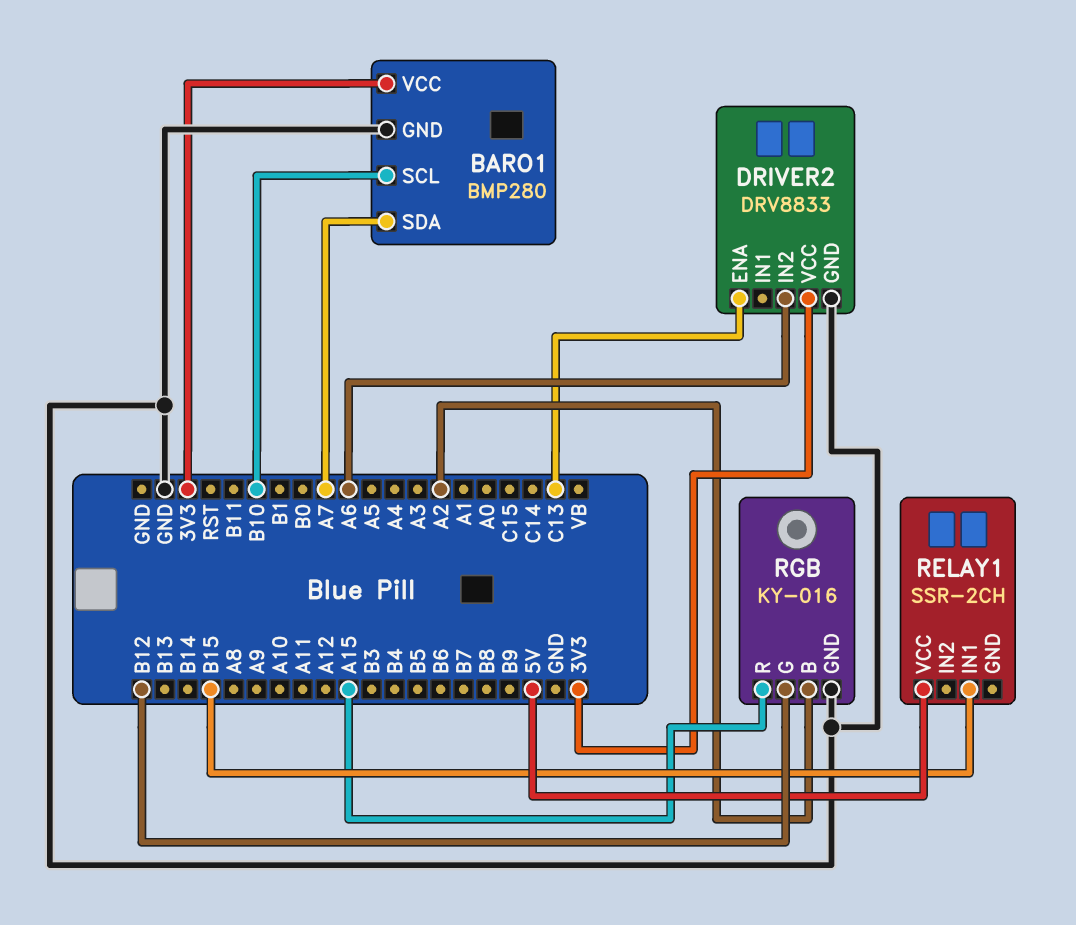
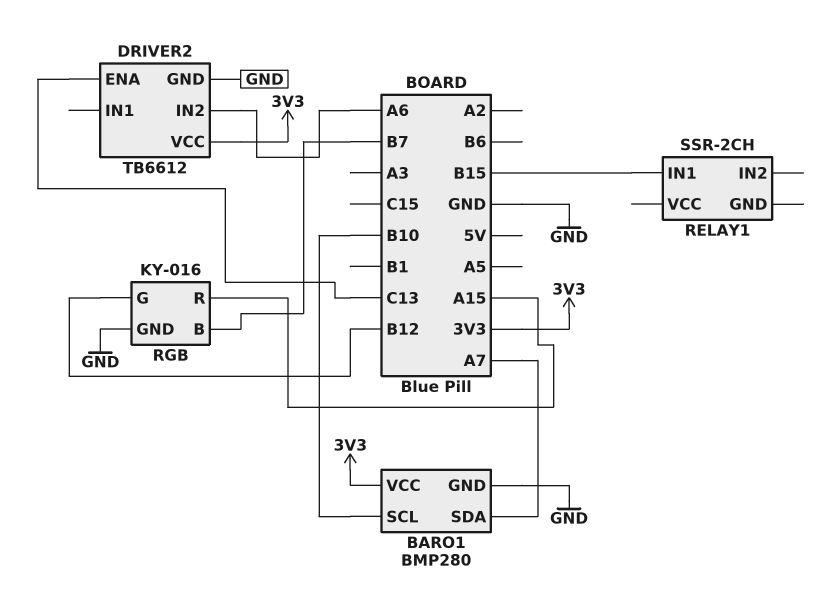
DRIVER2: DRV8833 -> TB6612
RELAY1 pin VCC: 5V -> none
RGB pin B: A2 -> B7

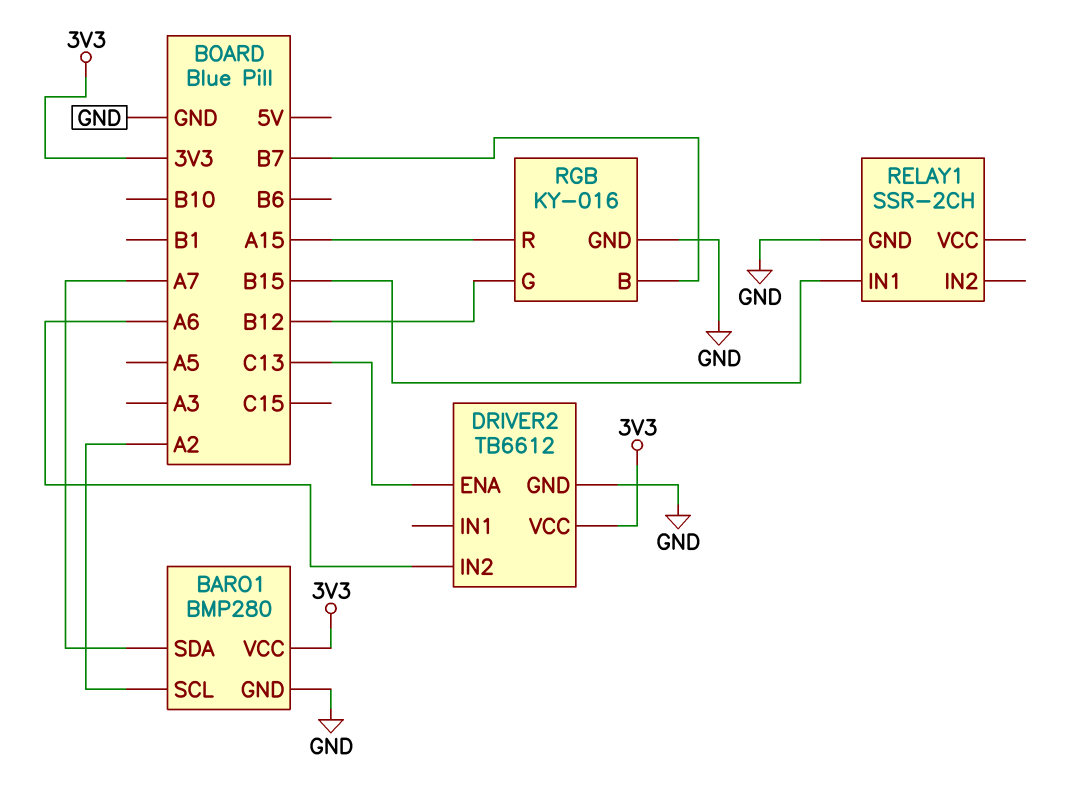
BARO1 pin SCL: B10 -> A2
RELAY1 pin GND: none -> GND

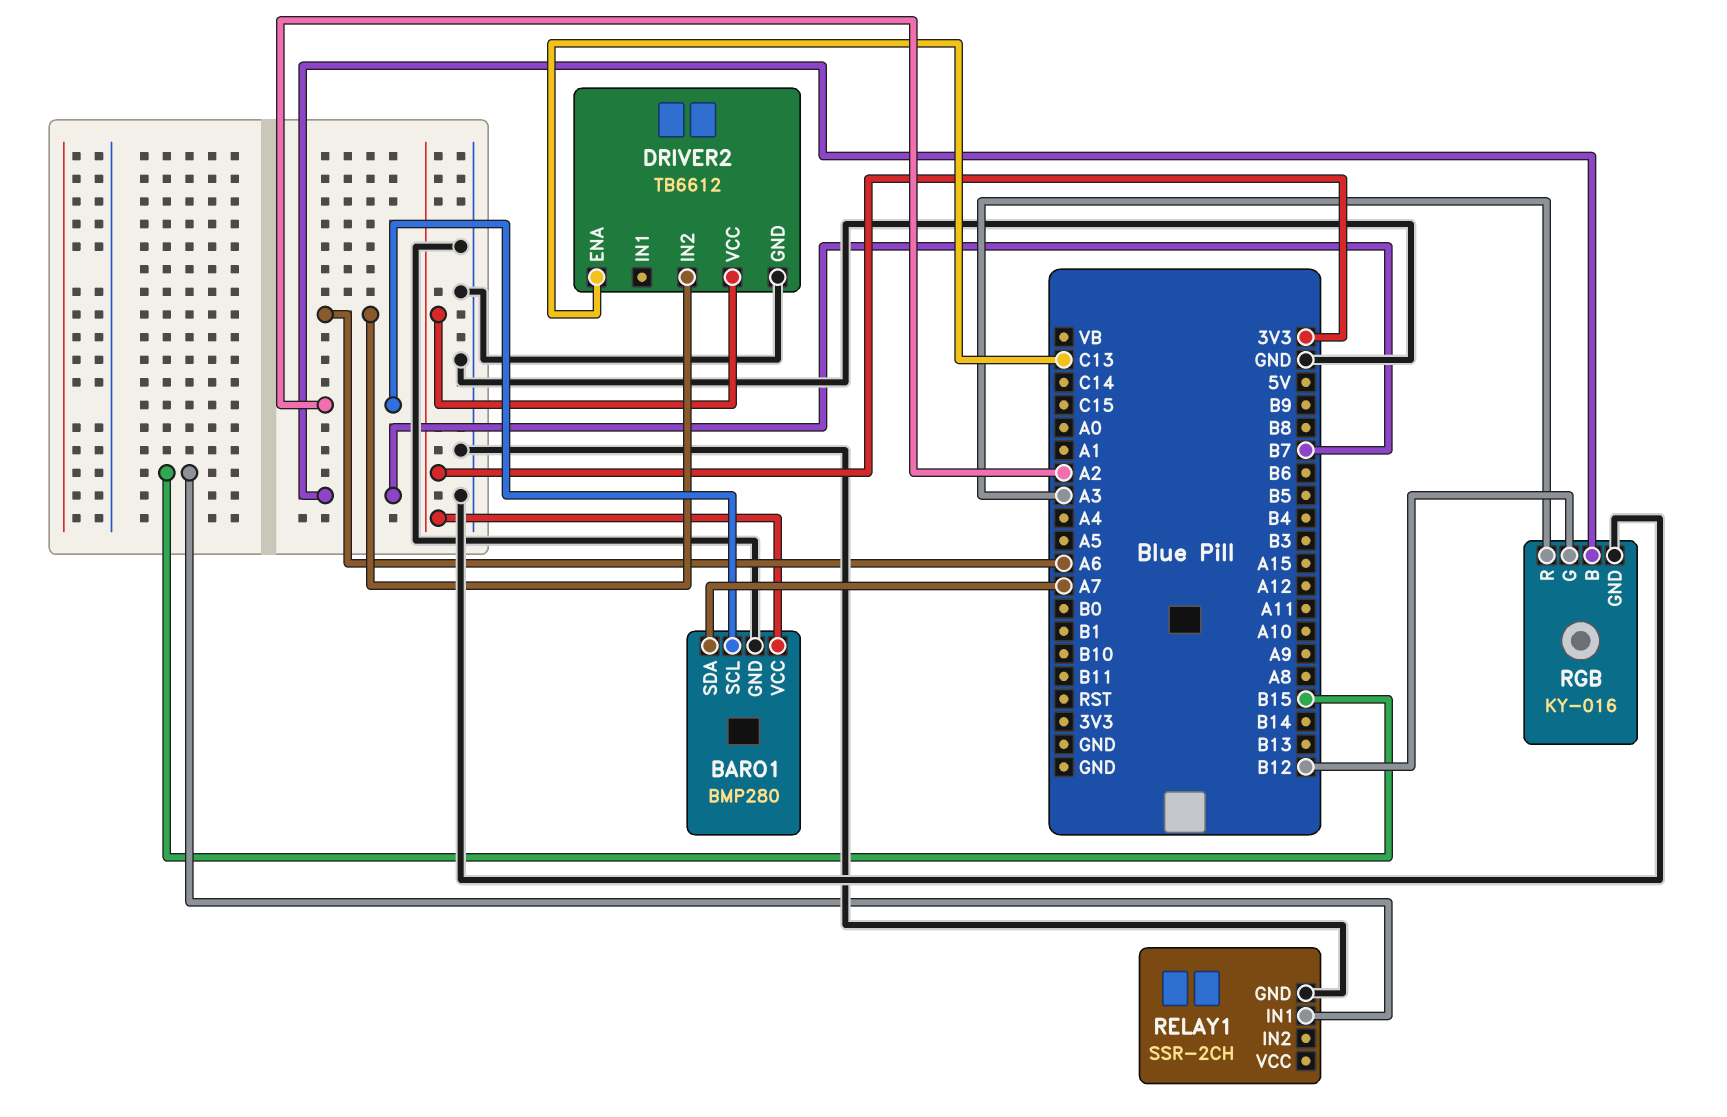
RGB pin R: A15 -> A3

